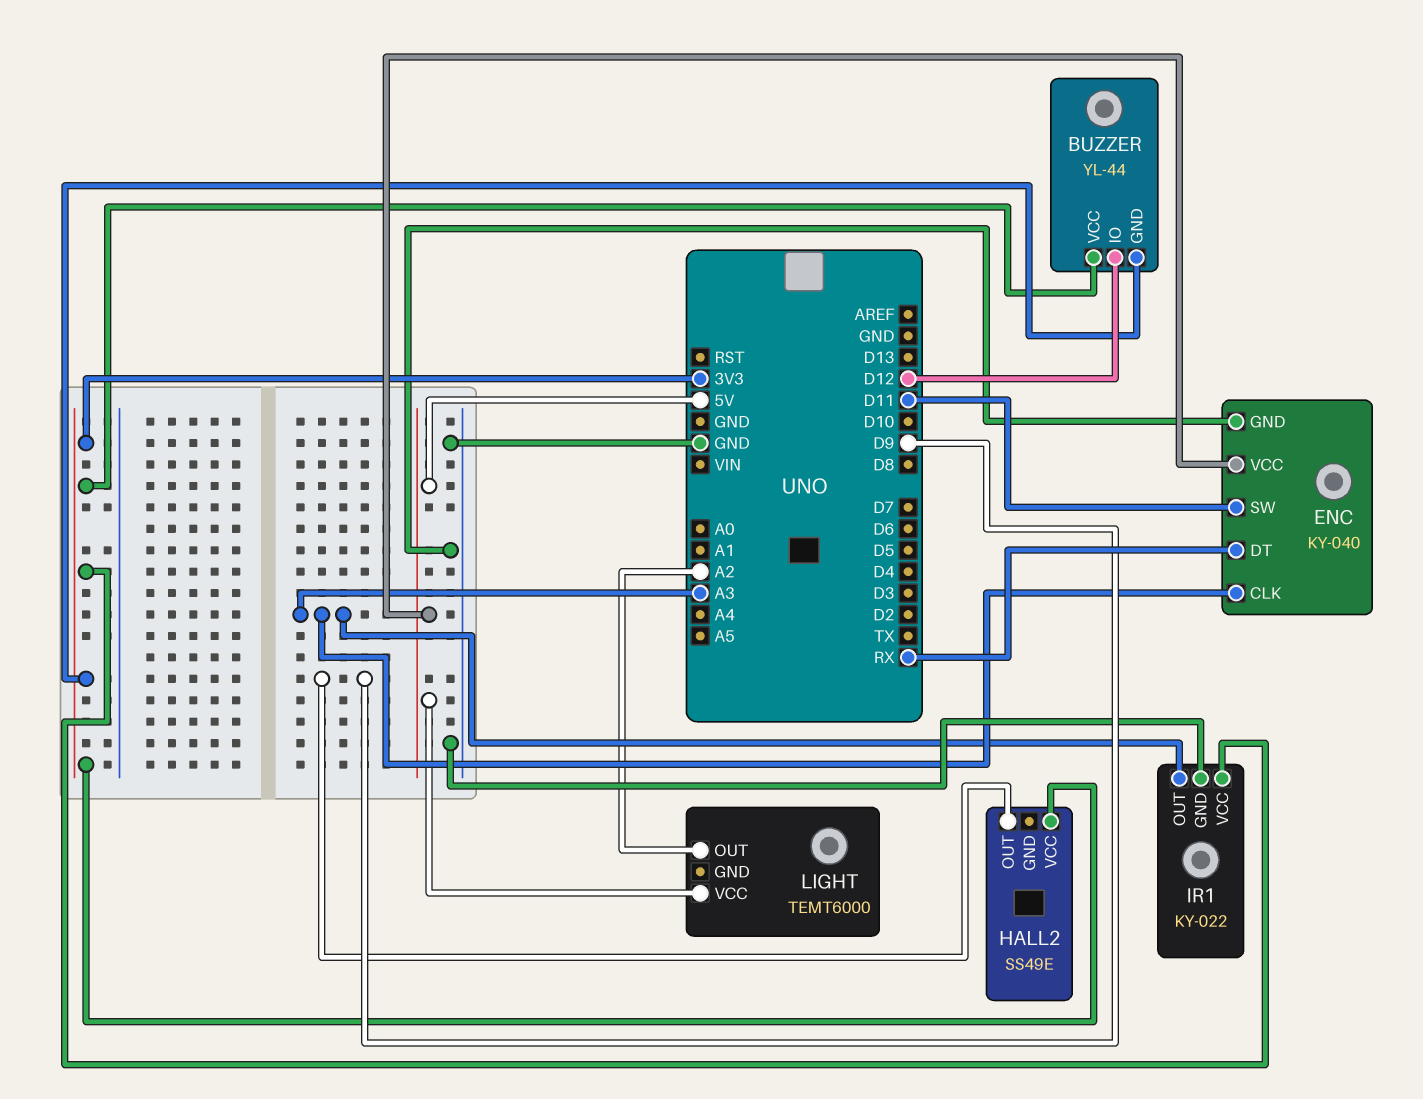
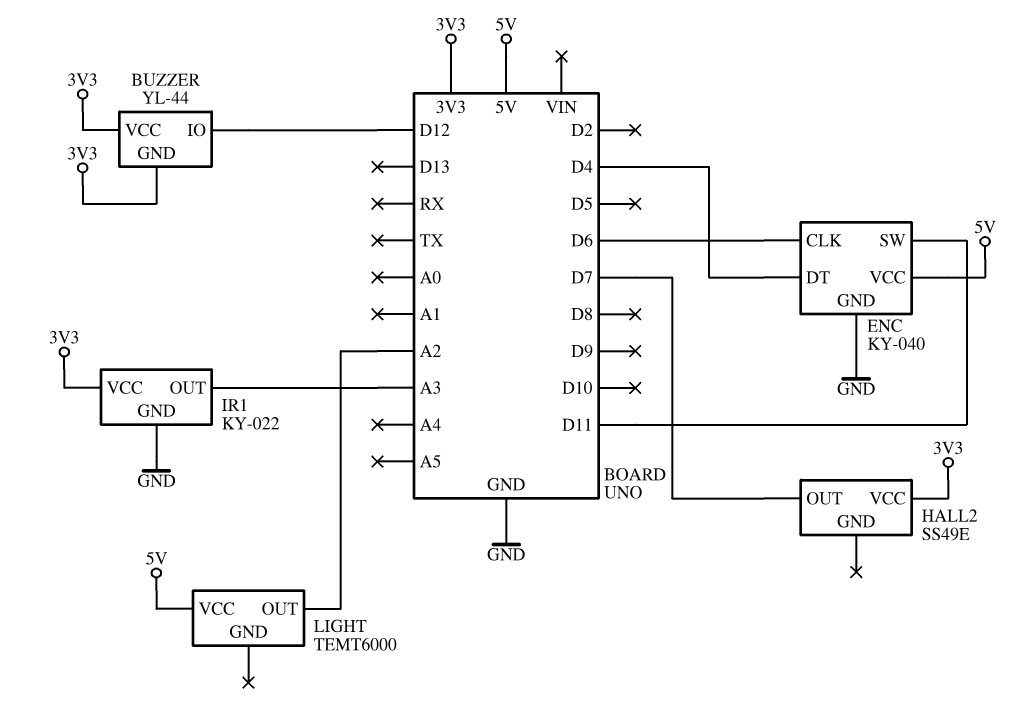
ENC pin CLK: A3 -> D6
ENC pin DT: RX -> D4
HALL2 pin OUT: D9 -> D7

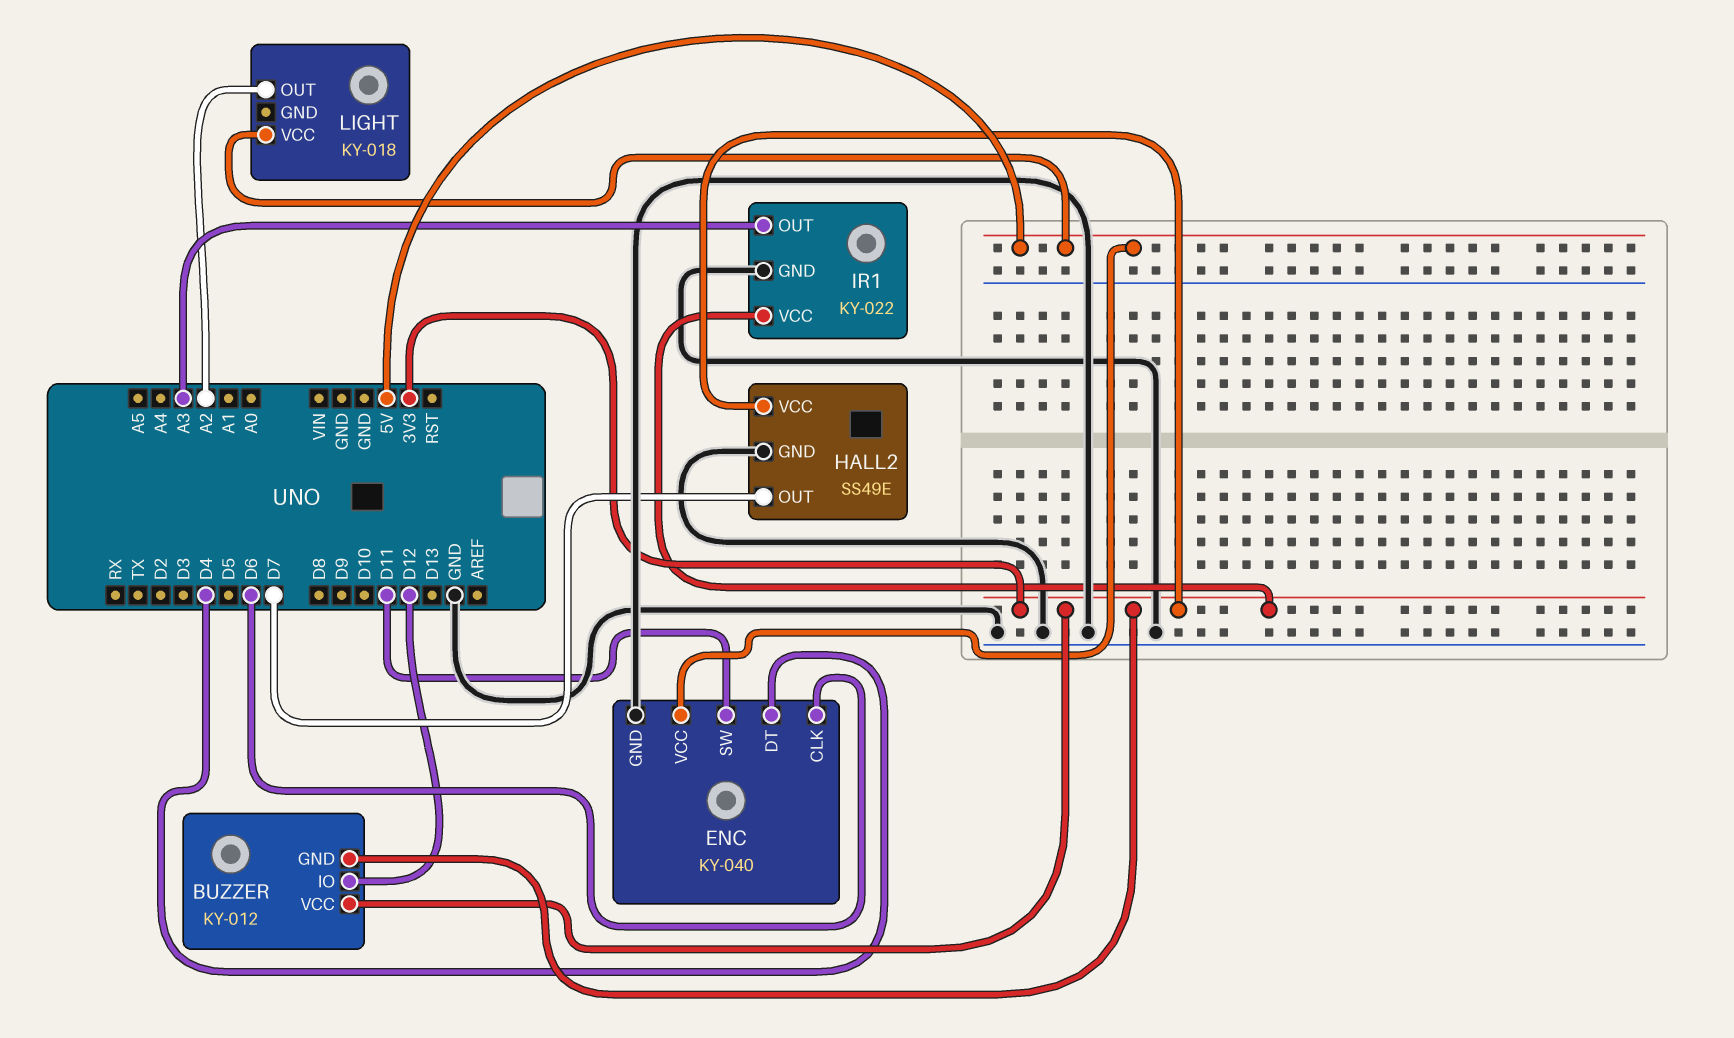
BUZZER: YL-44 -> KY-012
HALL2 pin GND: none -> GND
LIGHT: TEMT6000 -> KY-018

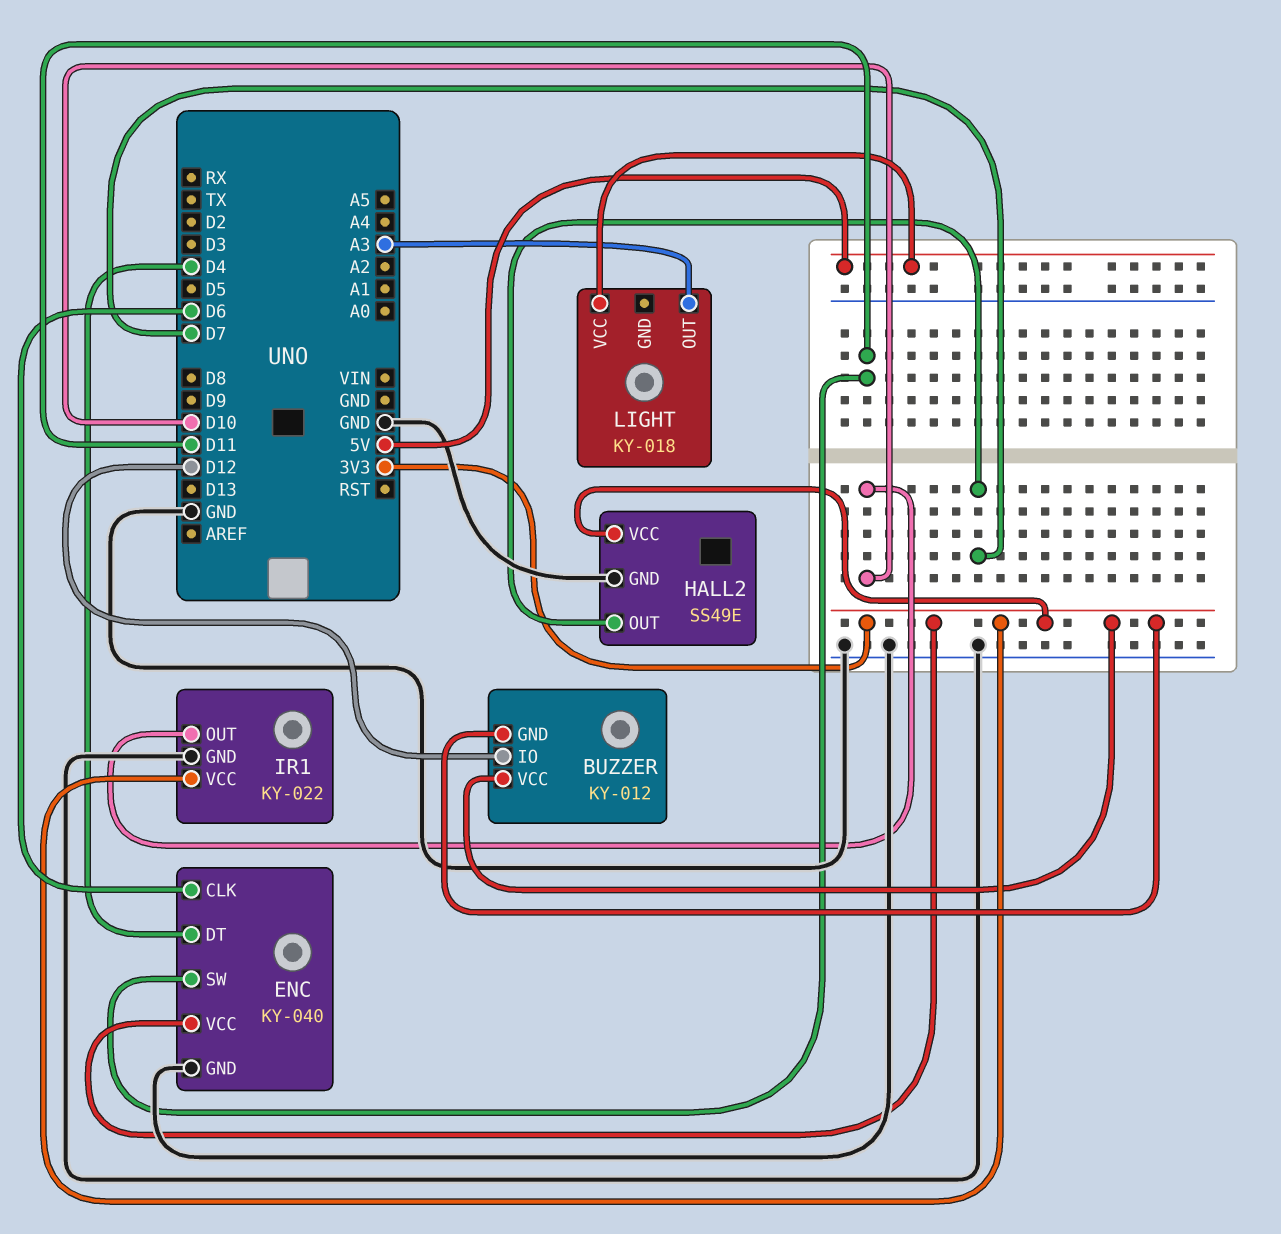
ENC pin VCC: 5V -> 3V3
IR1 pin OUT: A3 -> D10
LIGHT pin OUT: A2 -> A3

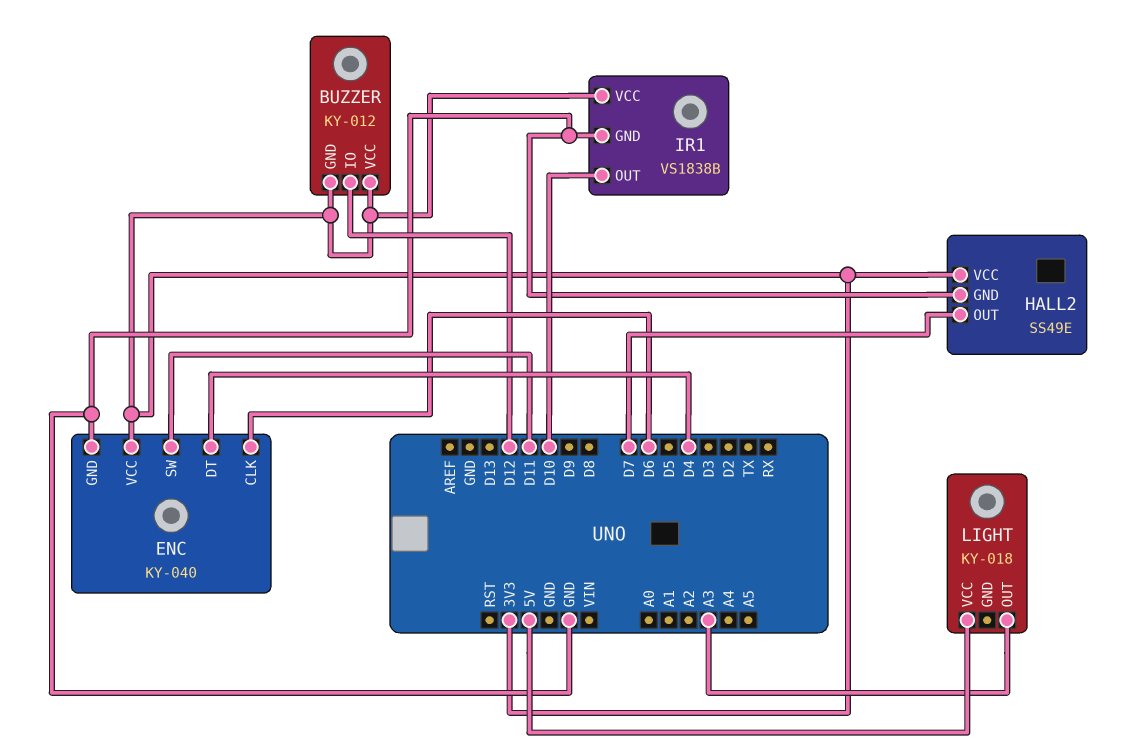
IR1: KY-022 -> VS1838B

